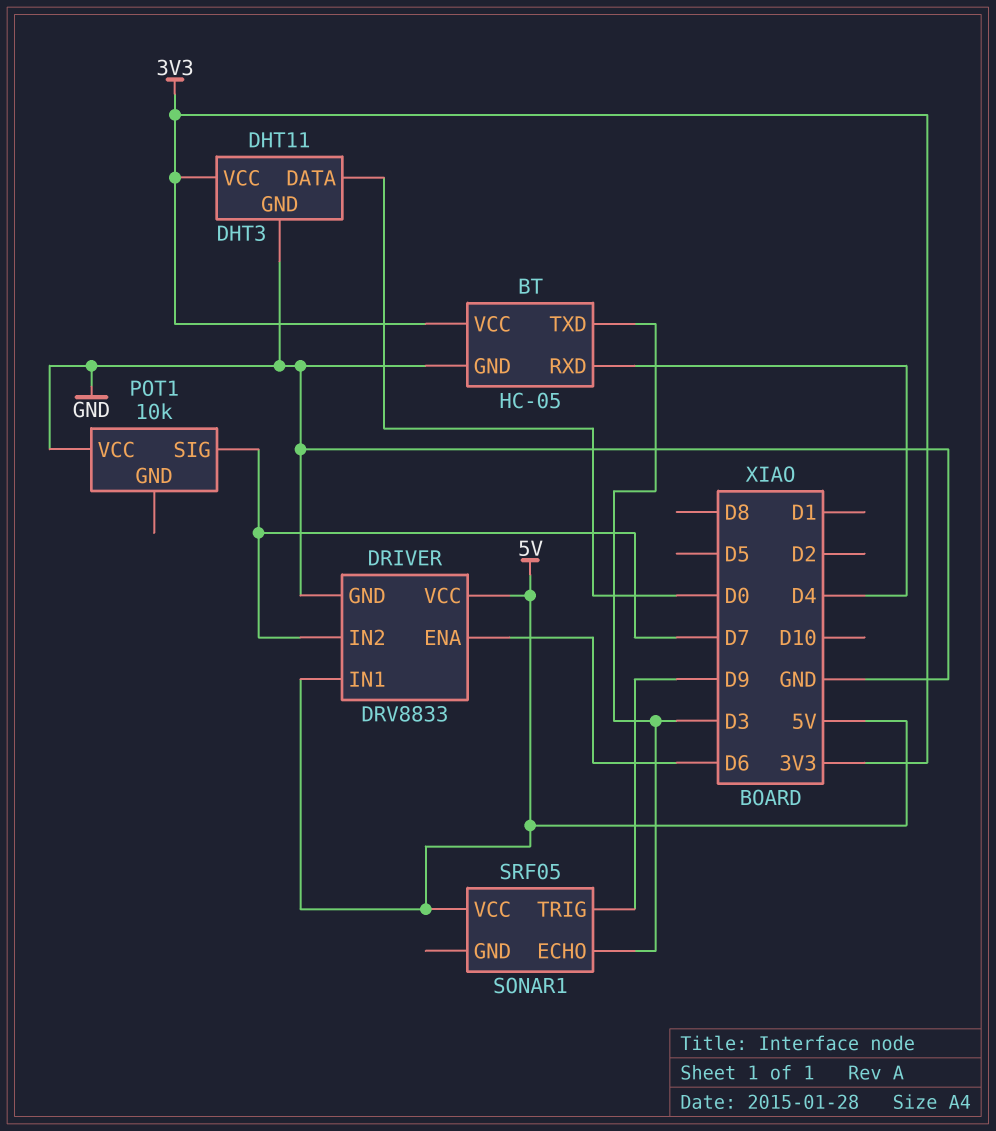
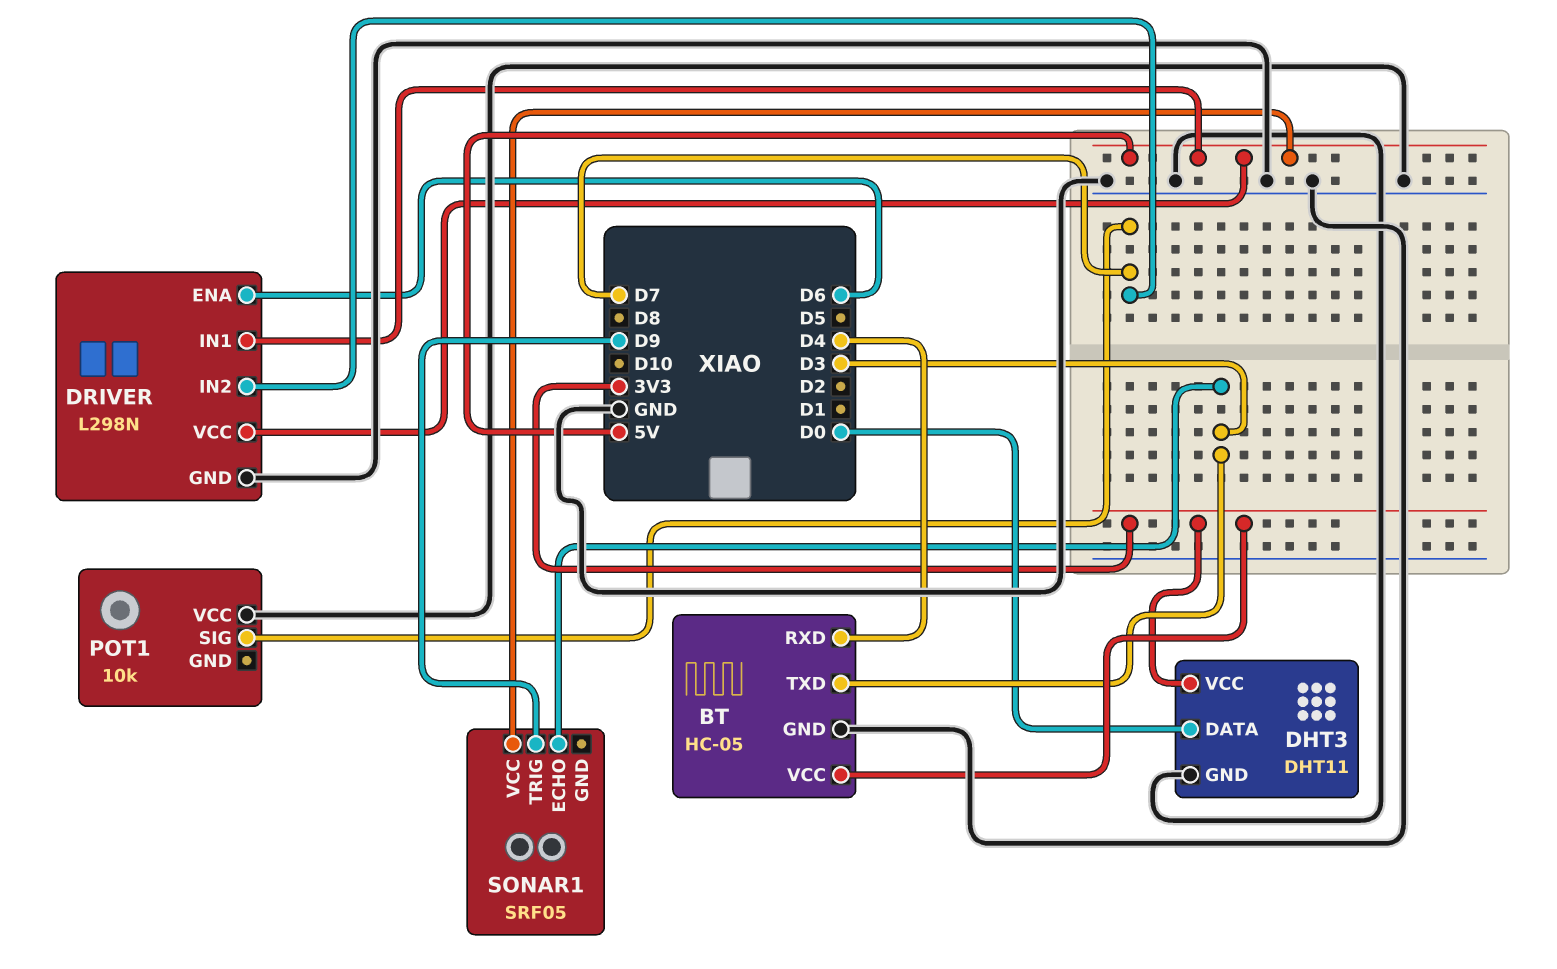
DRIVER: DRV8833 -> L298N

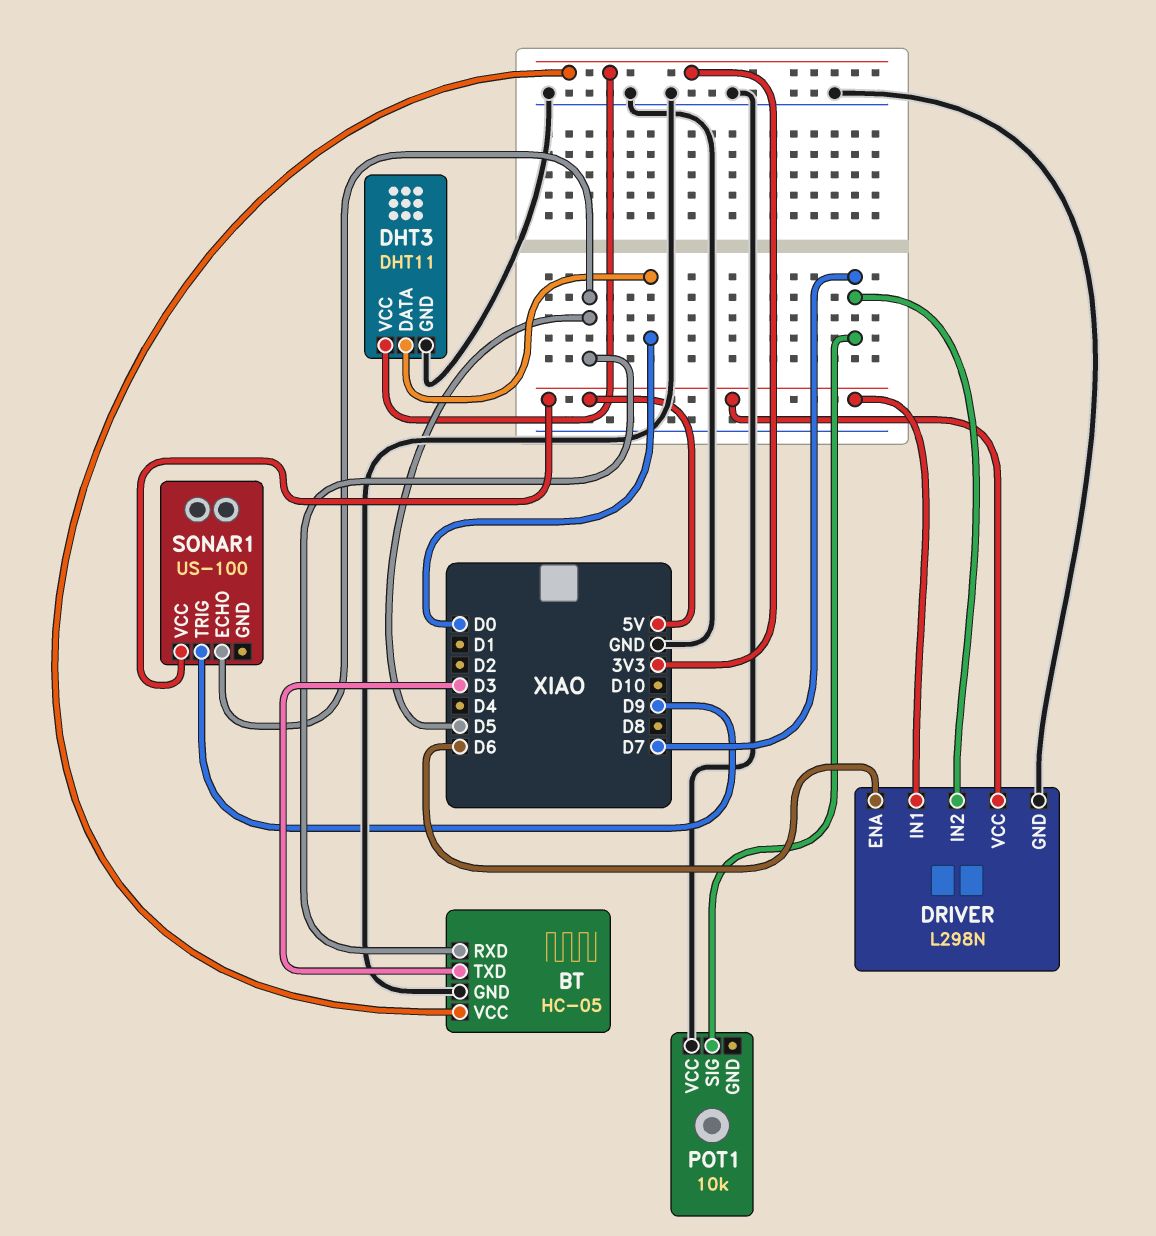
BT pin RXD: D4 -> D5
SONAR1: SRF05 -> US-100
SONAR1 pin ECHO: D3 -> D5

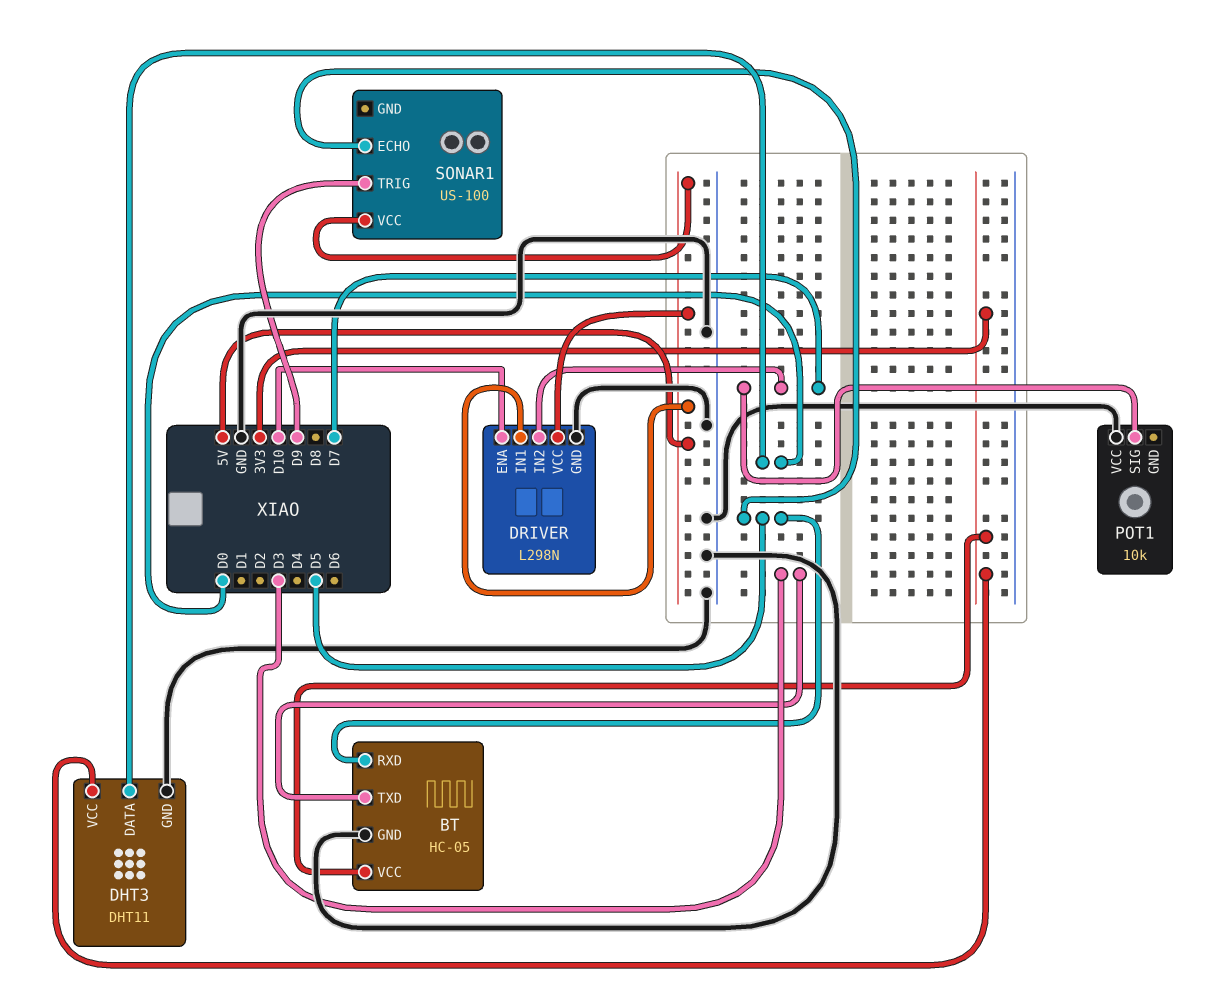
DRIVER pin ENA: D6 -> D10

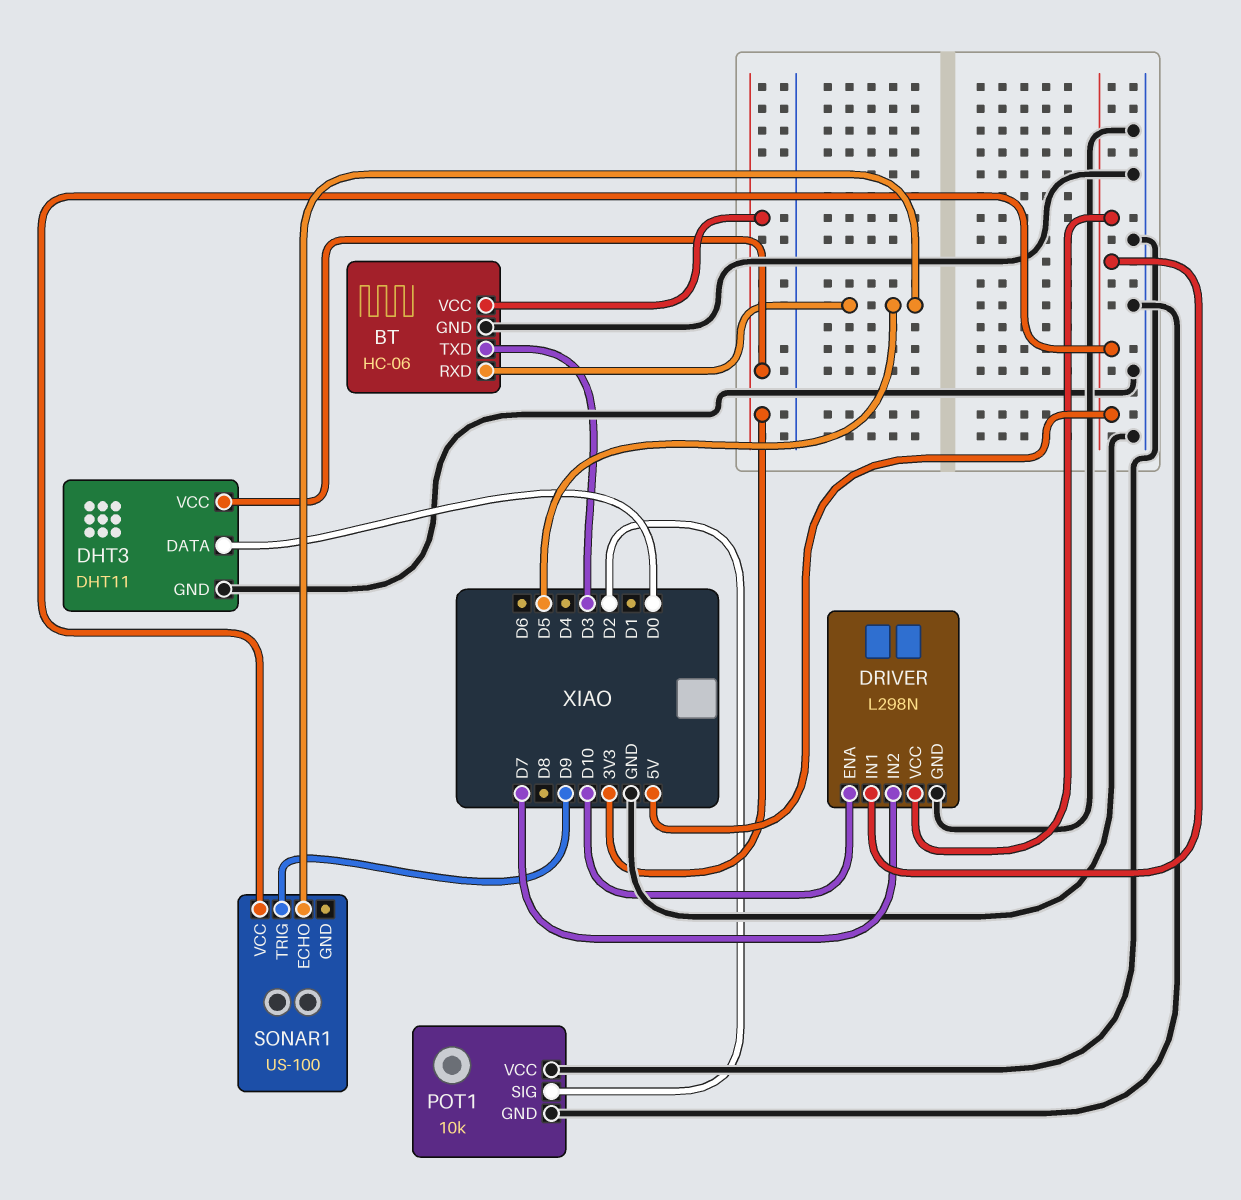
BT: HC-05 -> HC-06
POT1 pin GND: none -> GND
POT1 pin SIG: D7 -> D2

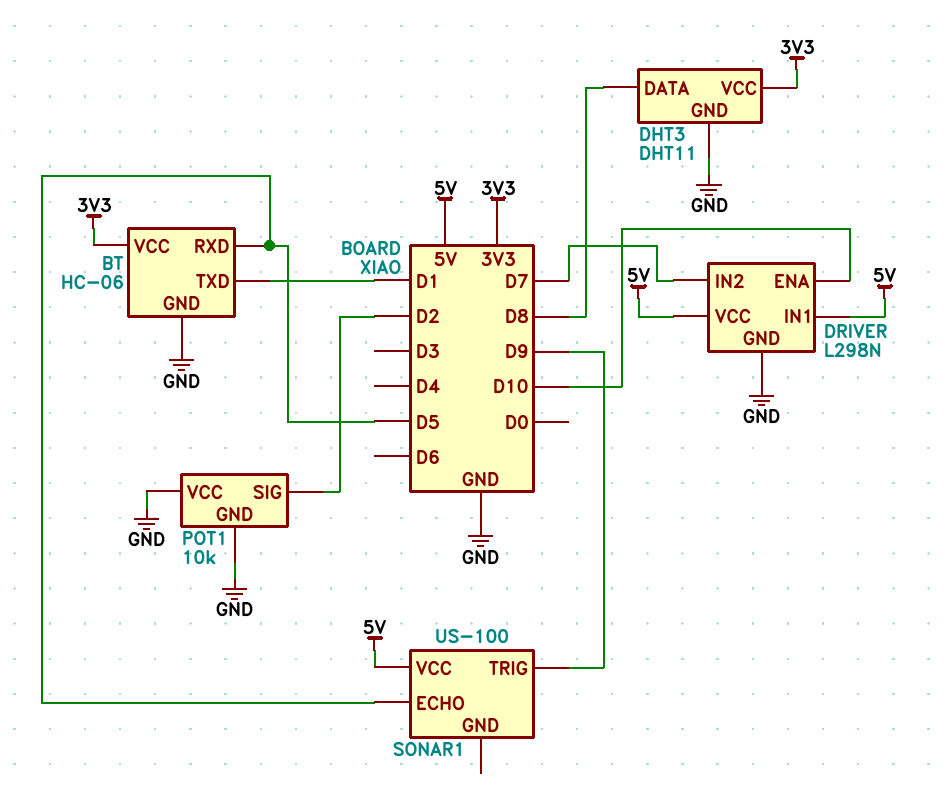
BT pin TXD: D3 -> D1
DHT3 pin DATA: D0 -> D8

